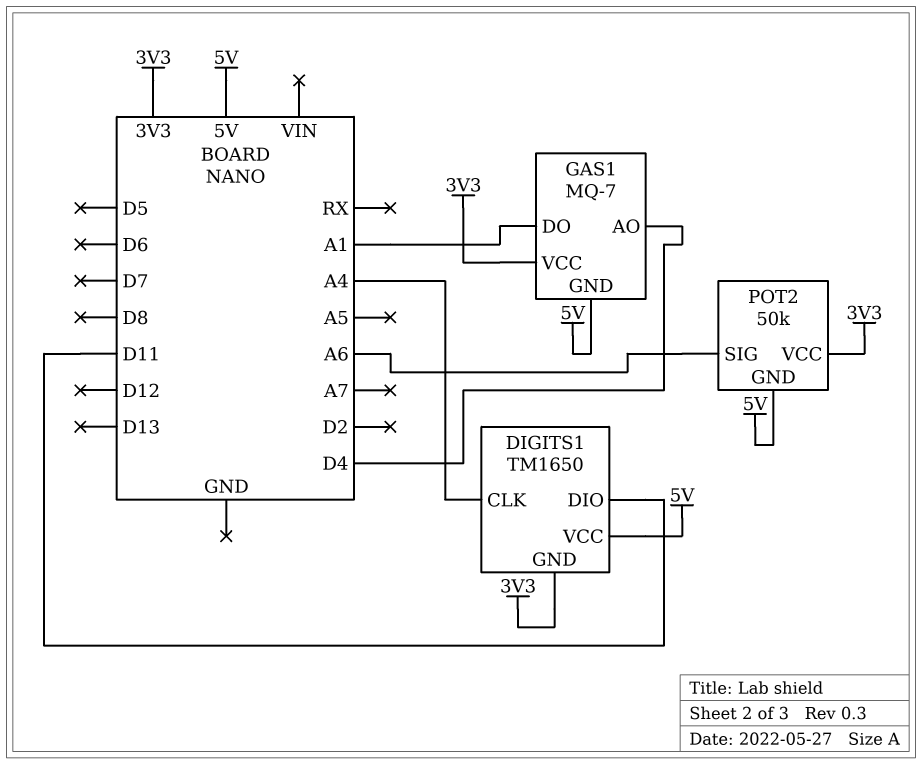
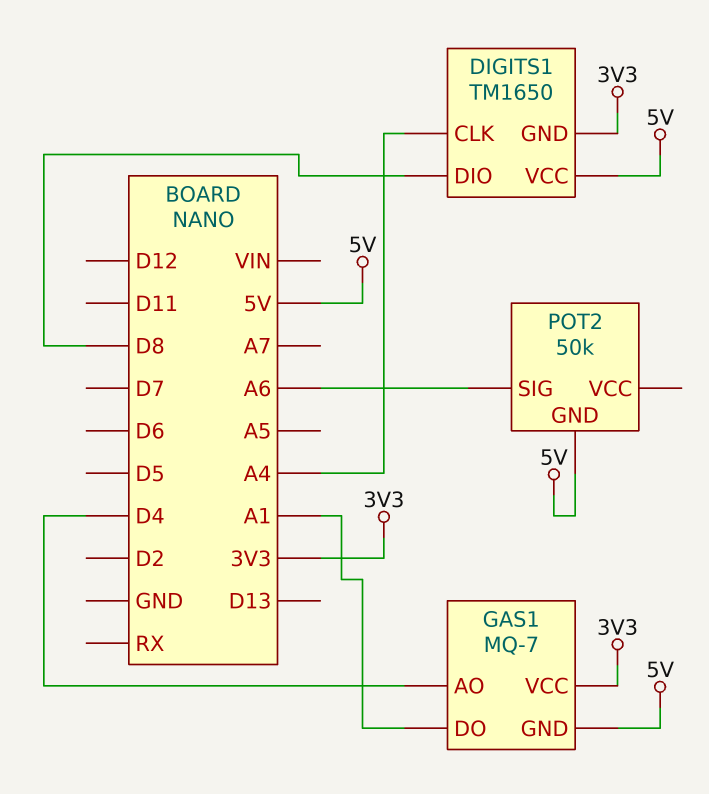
DIGITS1 pin DIO: D11 -> D8
POT2 pin VCC: 3V3 -> none

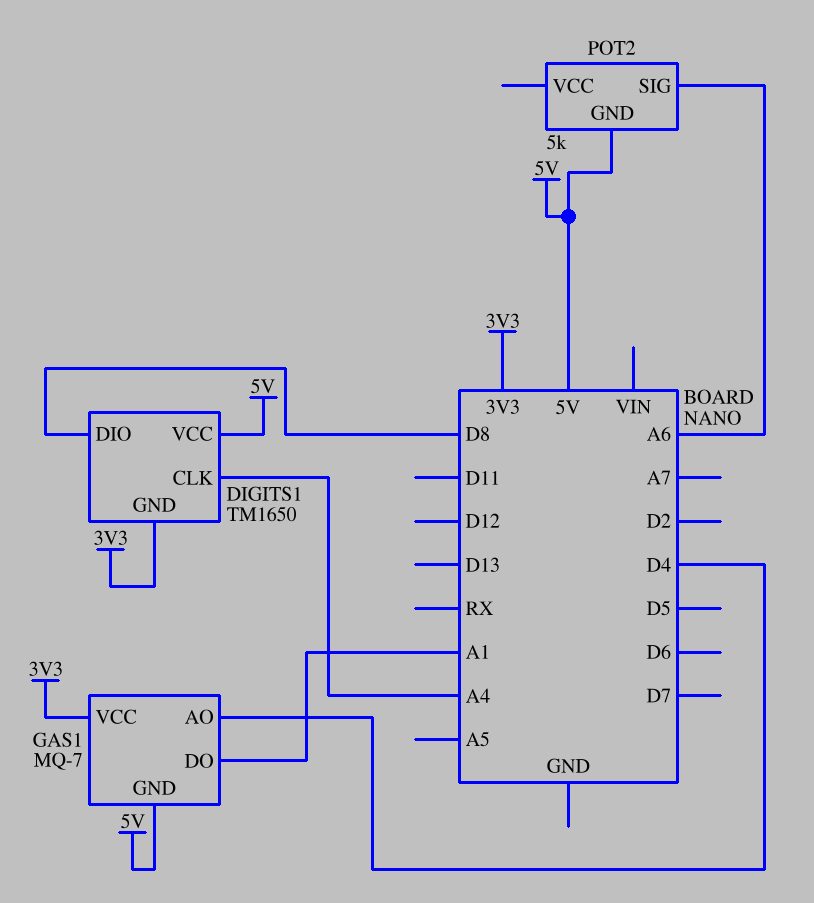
POT2: 50k -> 5k

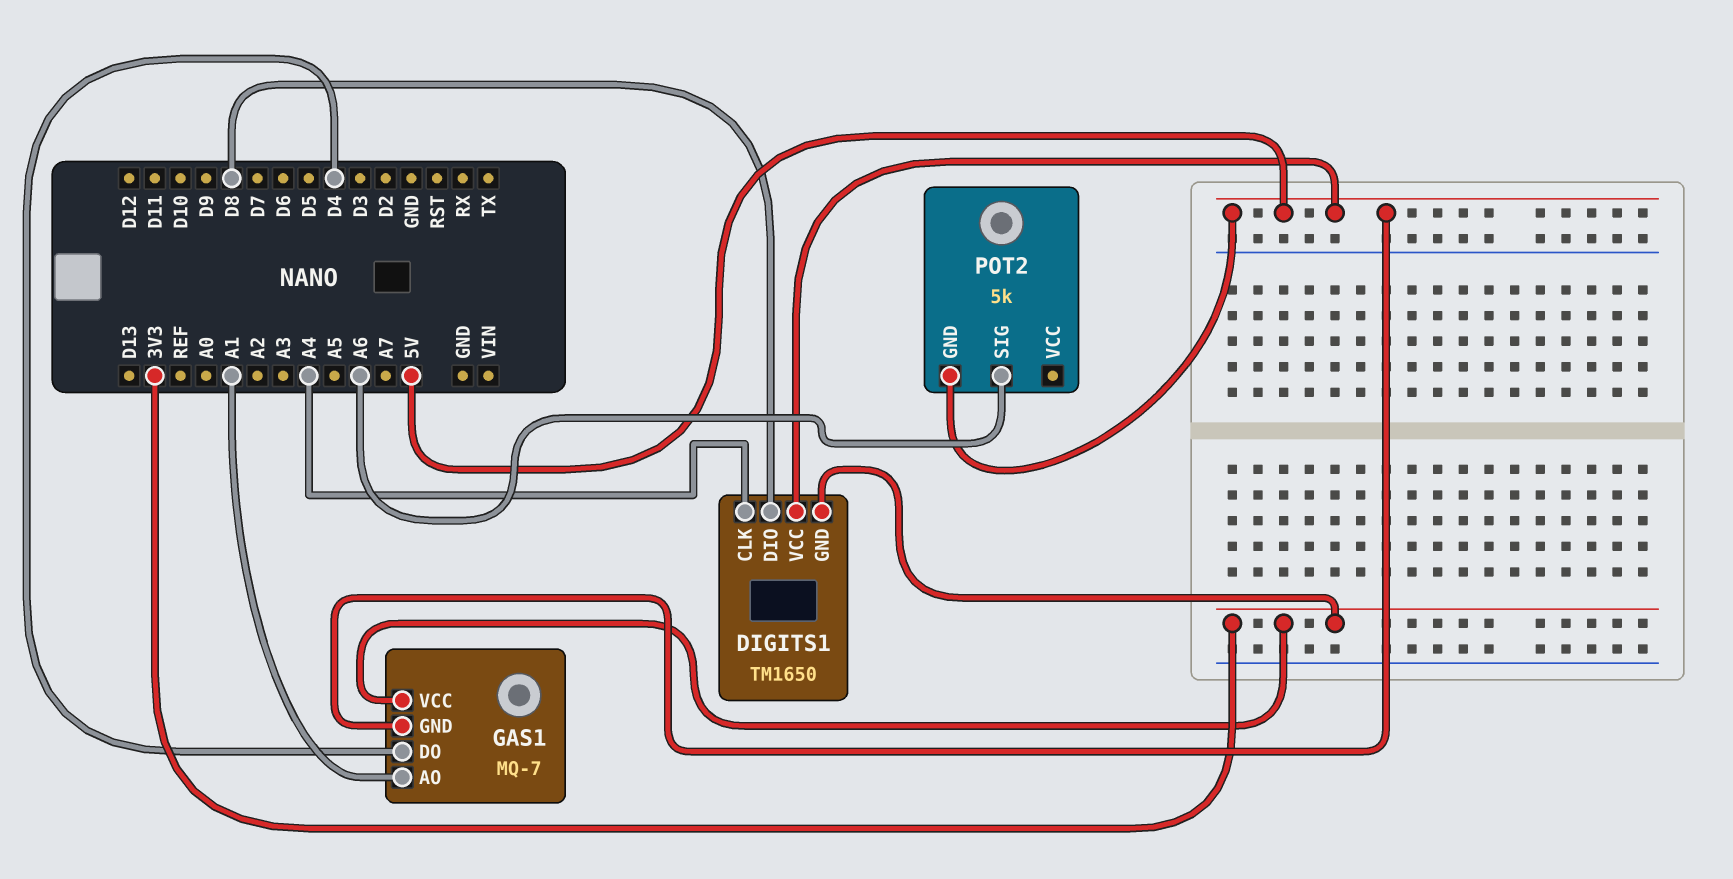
GAS1 pin AO: D4 -> A1
GAS1 pin DO: A1 -> D4

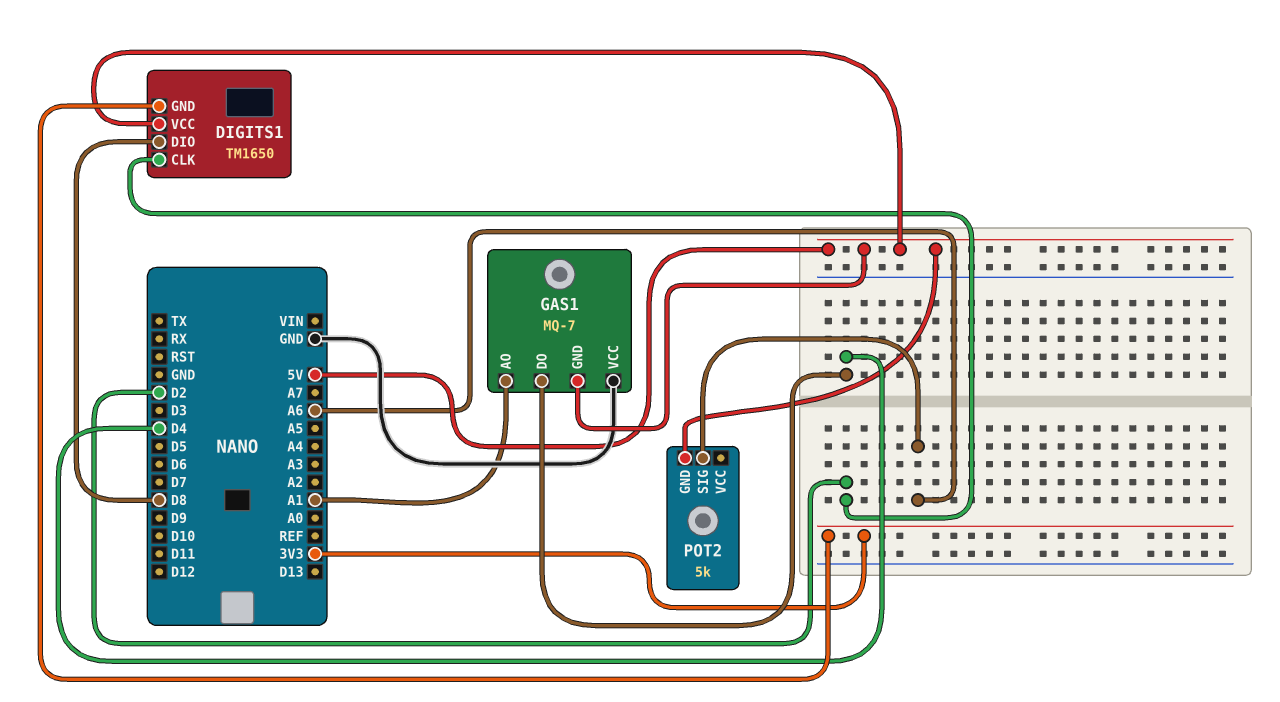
DIGITS1 pin CLK: A4 -> D2
GAS1 pin VCC: 3V3 -> GND

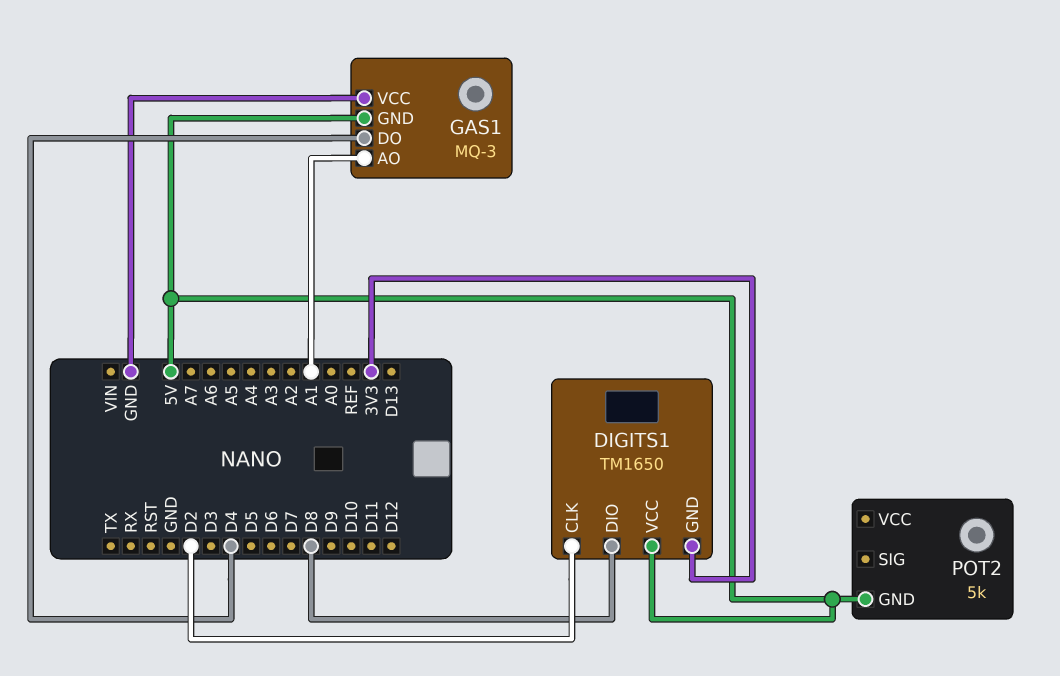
GAS1: MQ-7 -> MQ-3
POT2 pin SIG: A6 -> none

